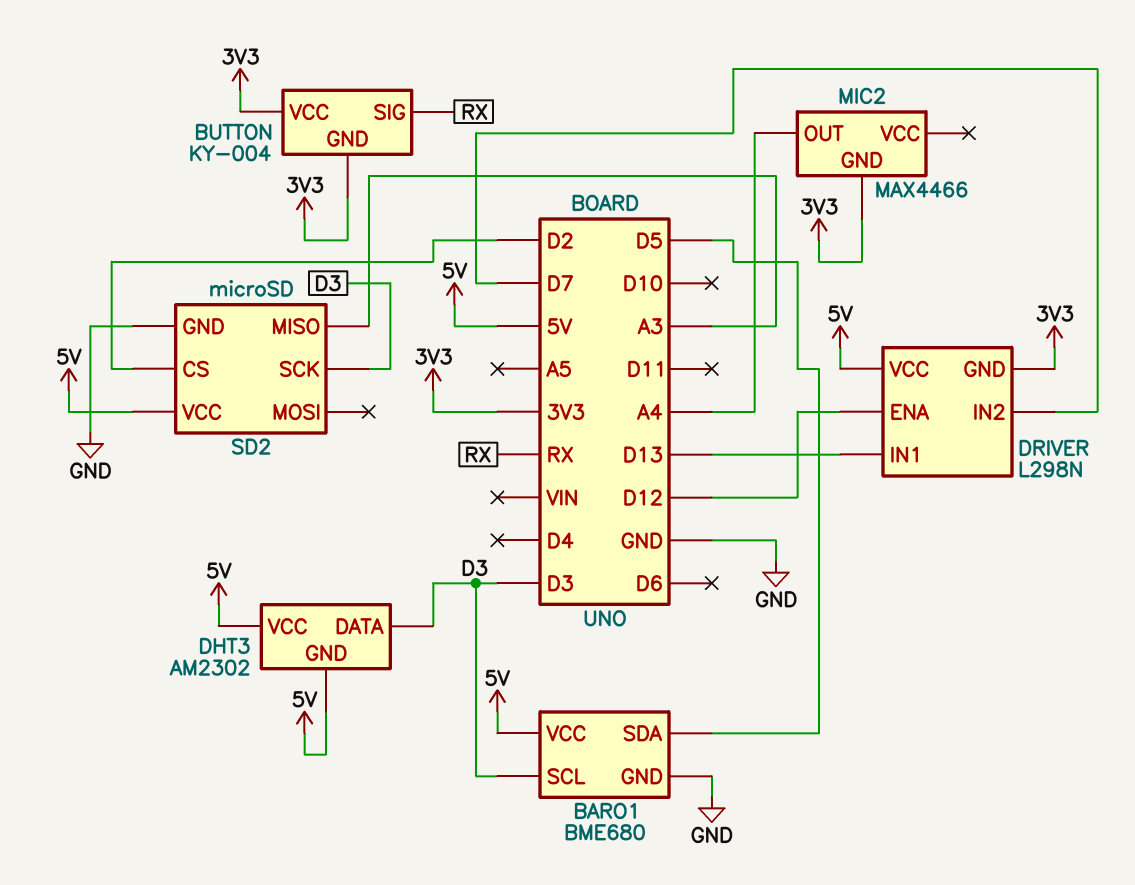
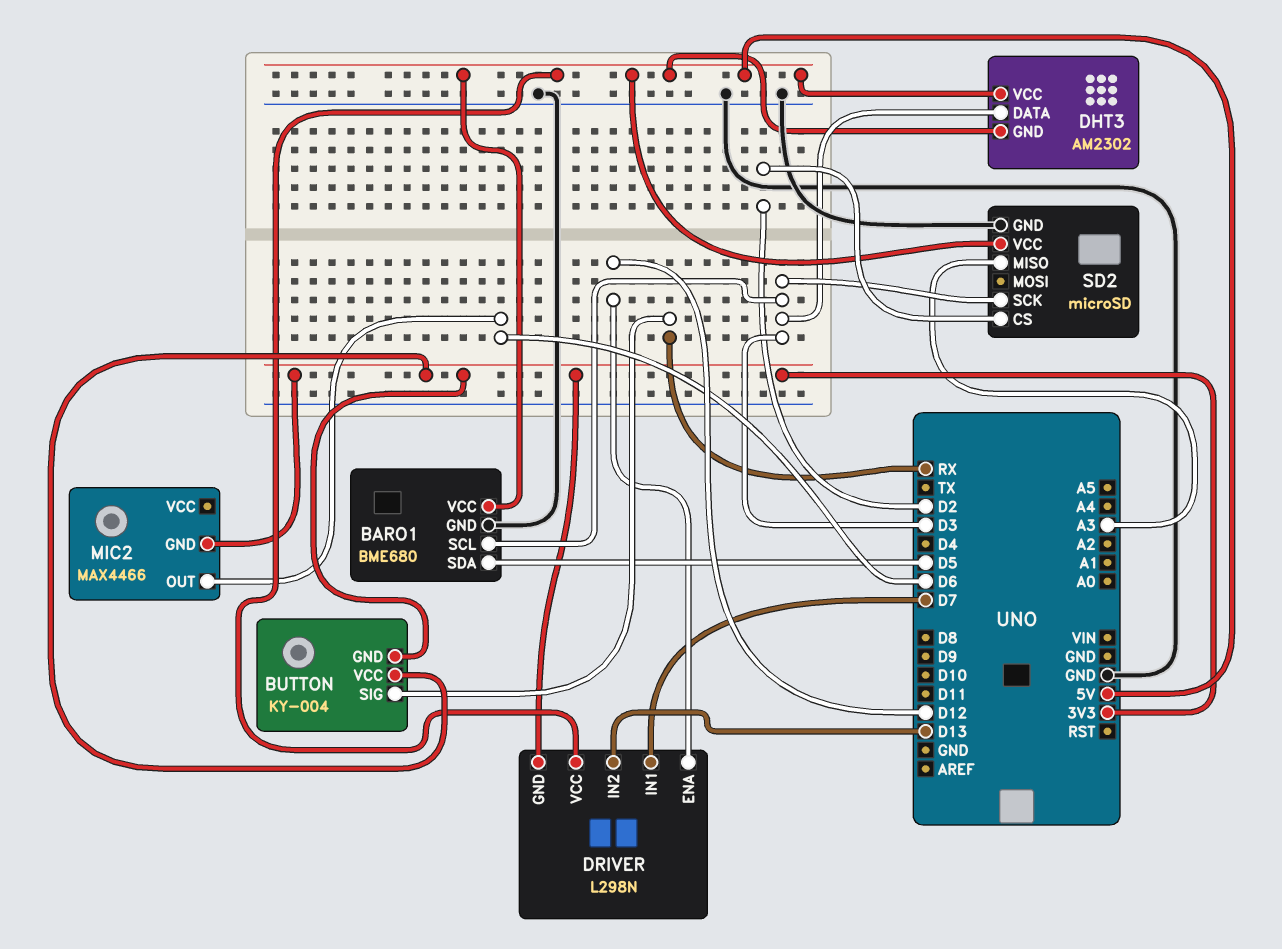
DRIVER pin IN1: D13 -> D7
DRIVER pin IN2: D7 -> D13
MIC2 pin OUT: A4 -> D6

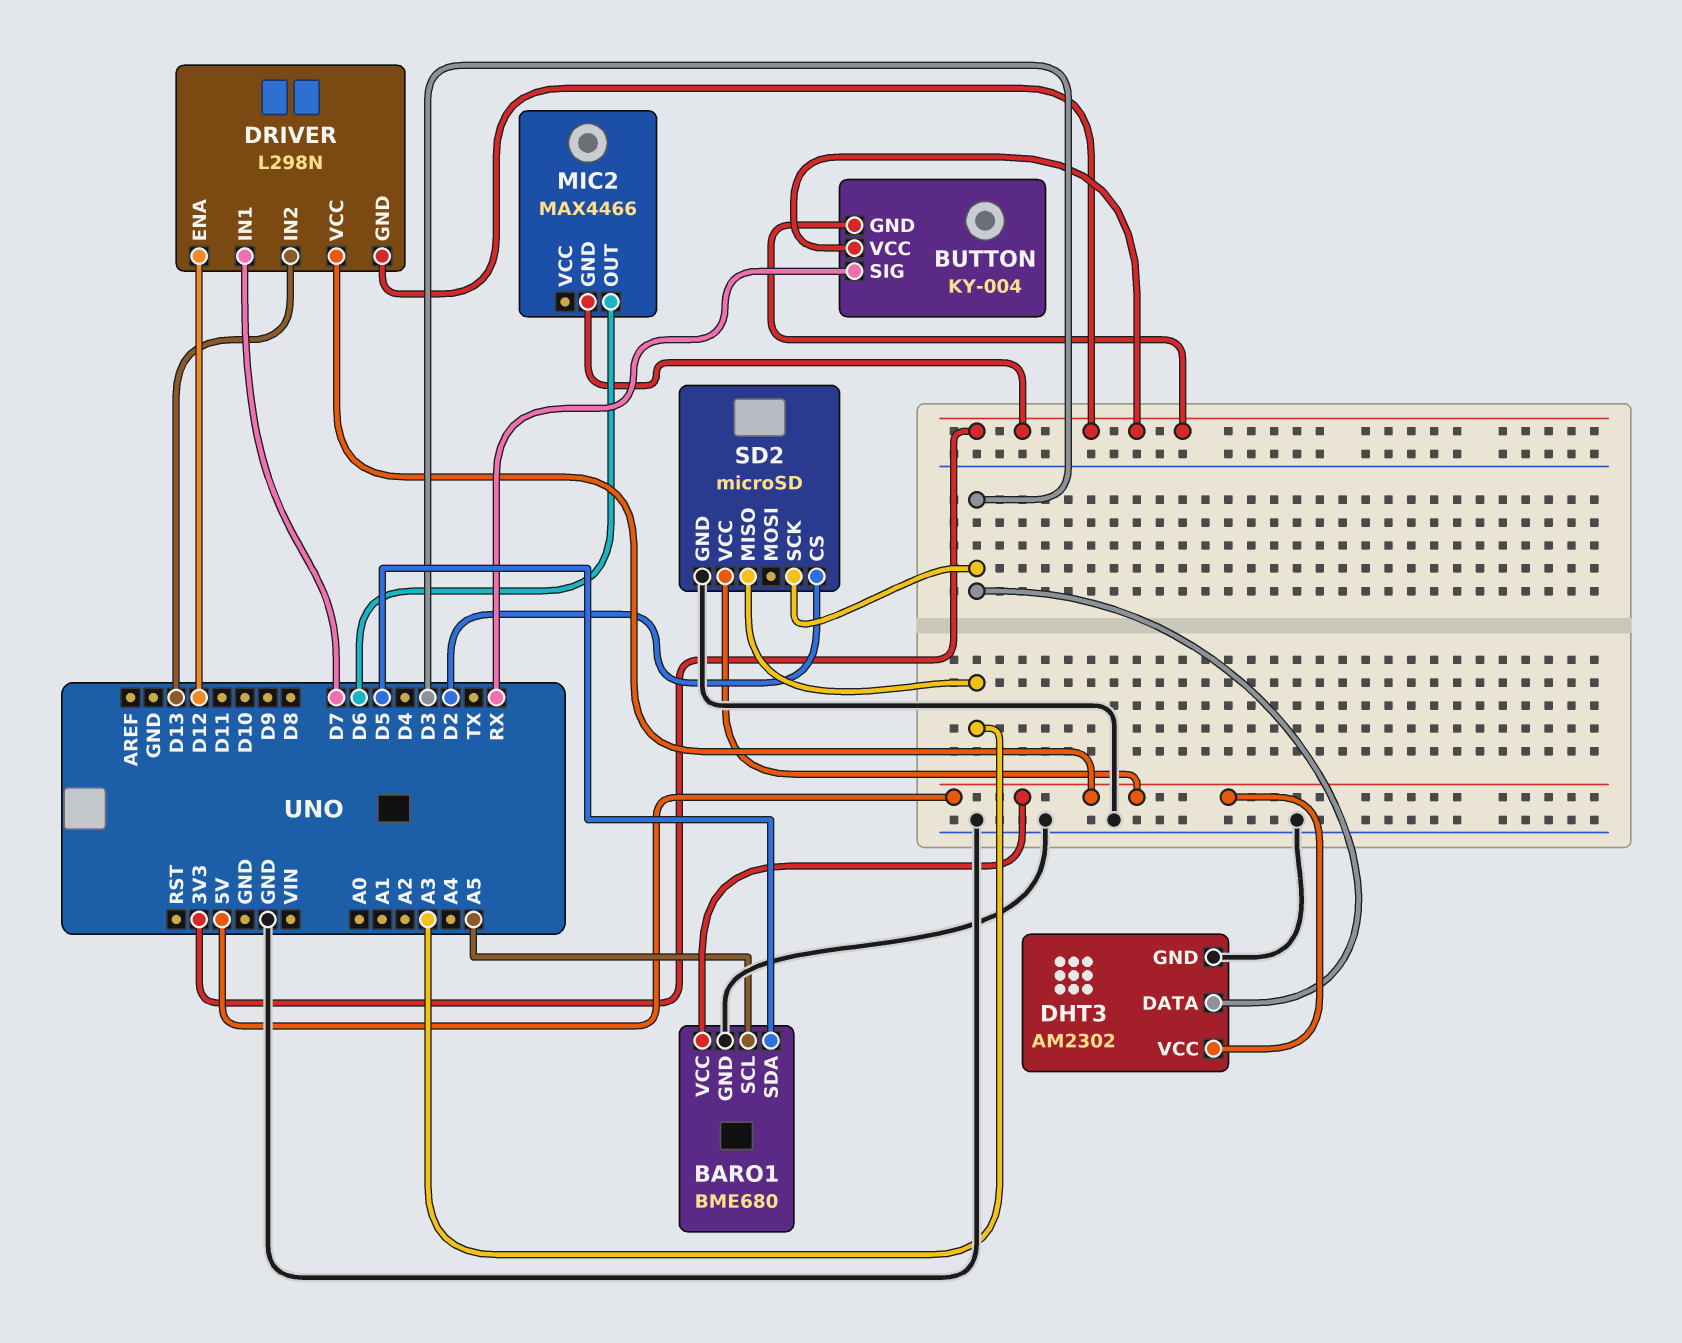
BARO1 pin SCL: D3 -> A5
DHT3 pin GND: 5V -> GND

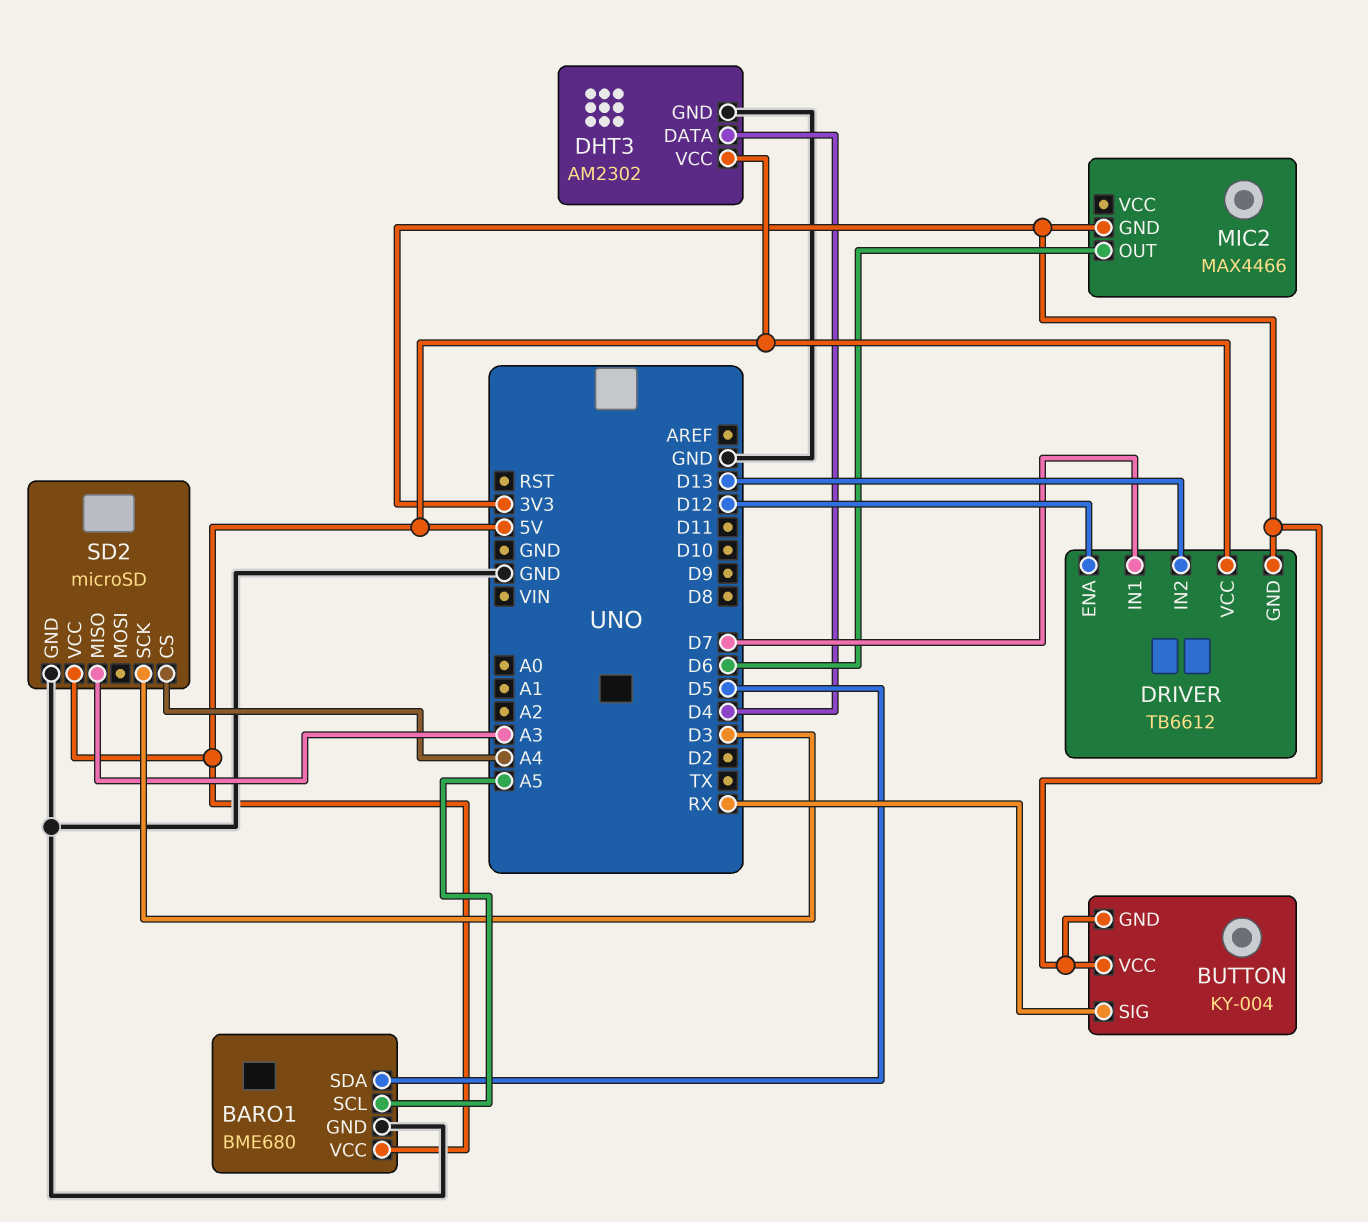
DHT3 pin DATA: D3 -> D4
DRIVER: L298N -> TB6612
SD2 pin CS: D2 -> A4

